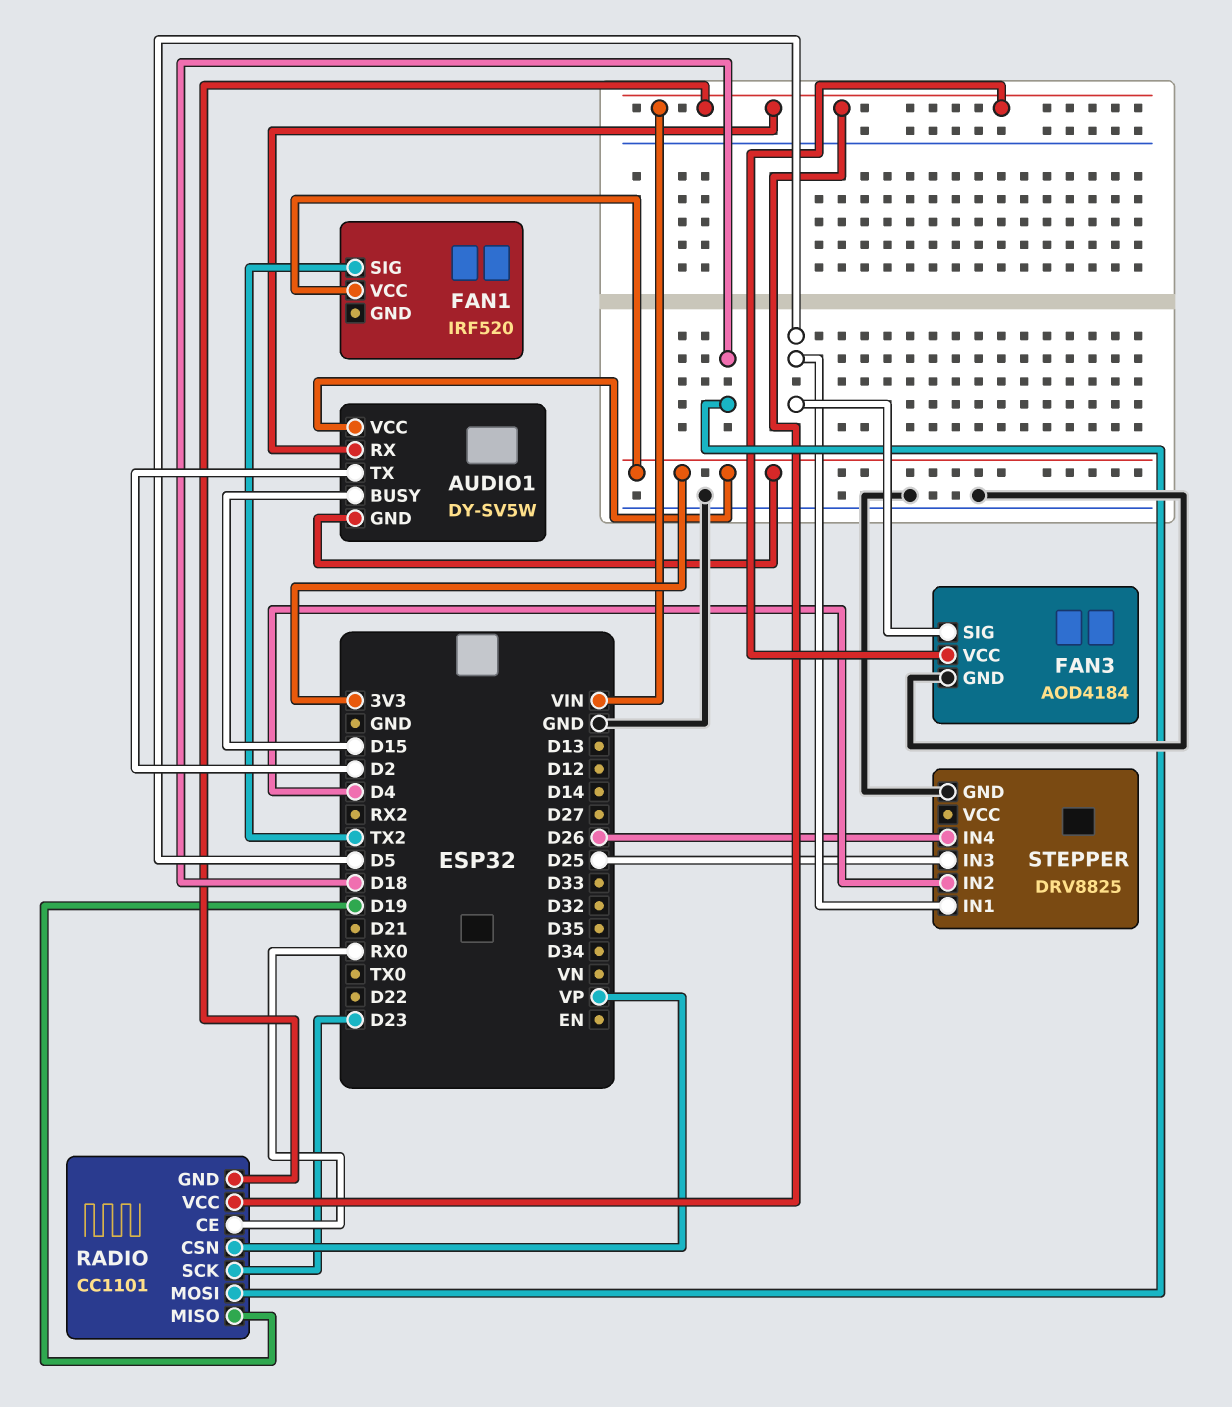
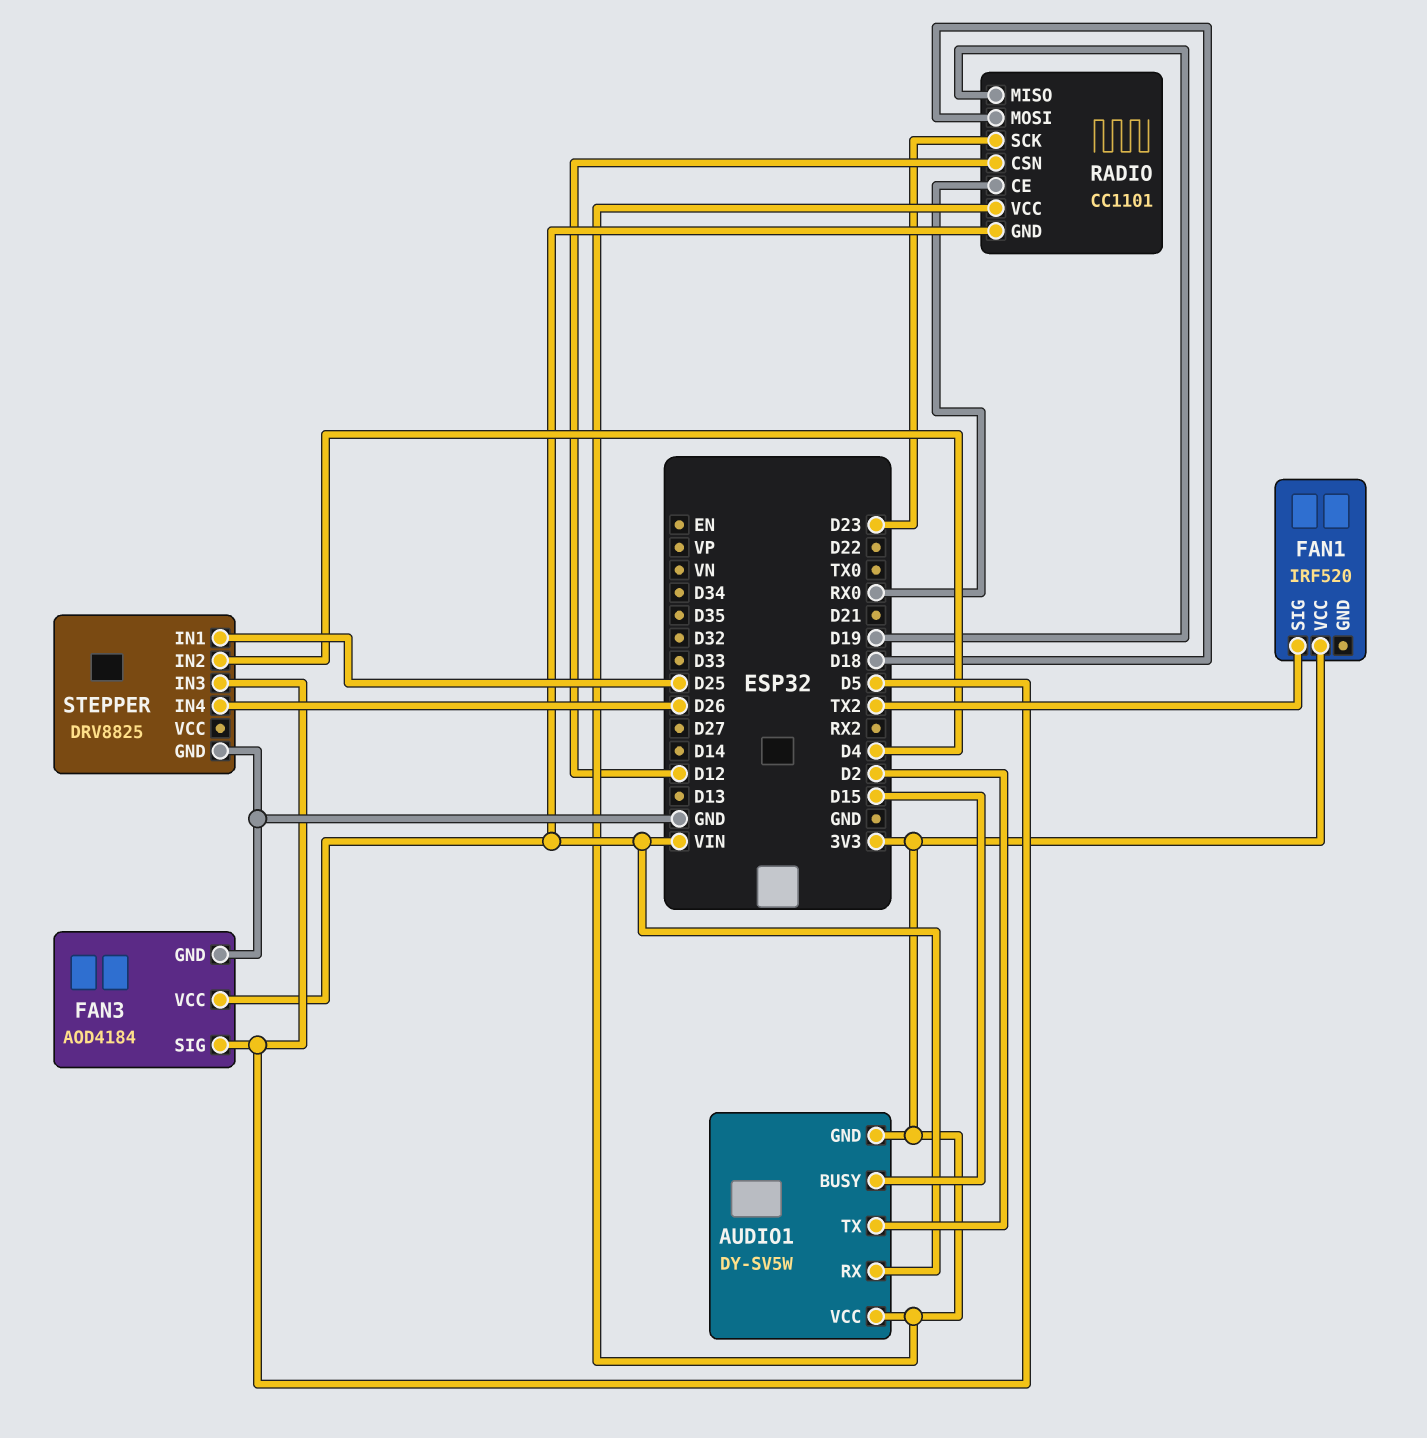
RADIO pin CSN: VP -> D12
RADIO pin VCC: VIN -> 3V3
STEPPER pin IN1: D5 -> D25
STEPPER pin IN3: D25 -> D5

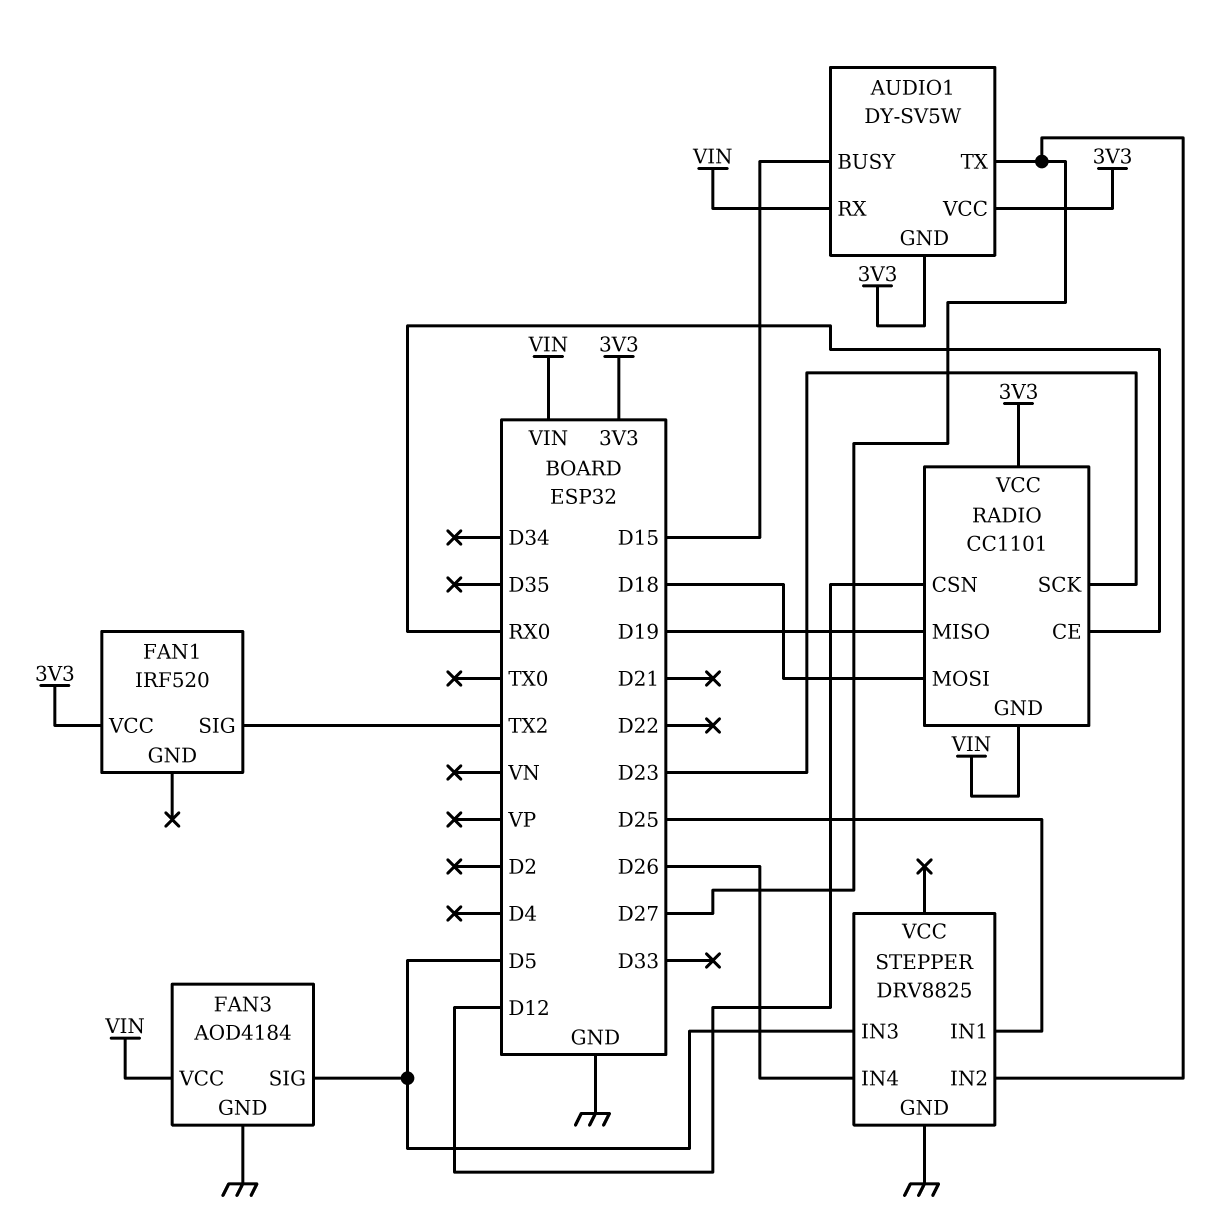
AUDIO1 pin TX: D2 -> D27
STEPPER pin IN2: D4 -> D27

